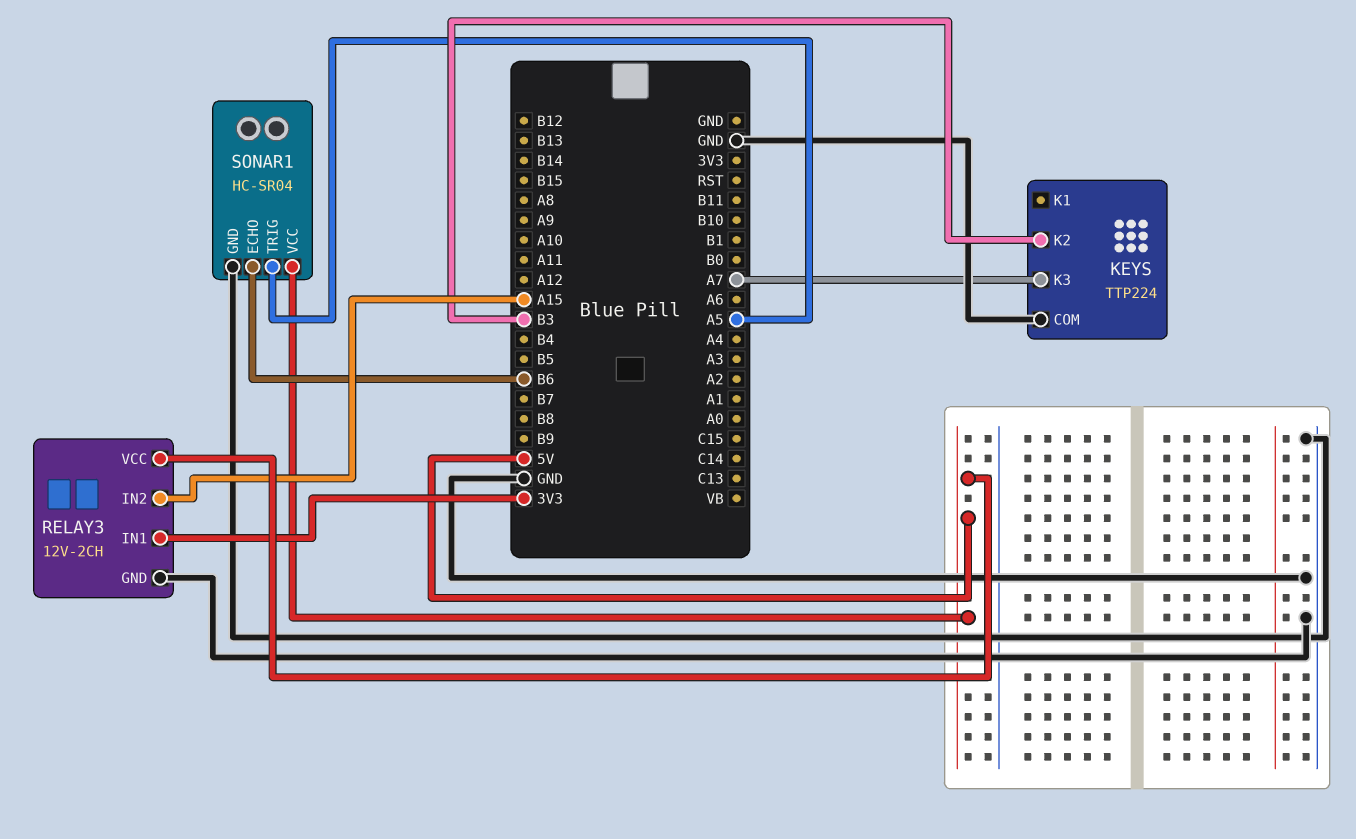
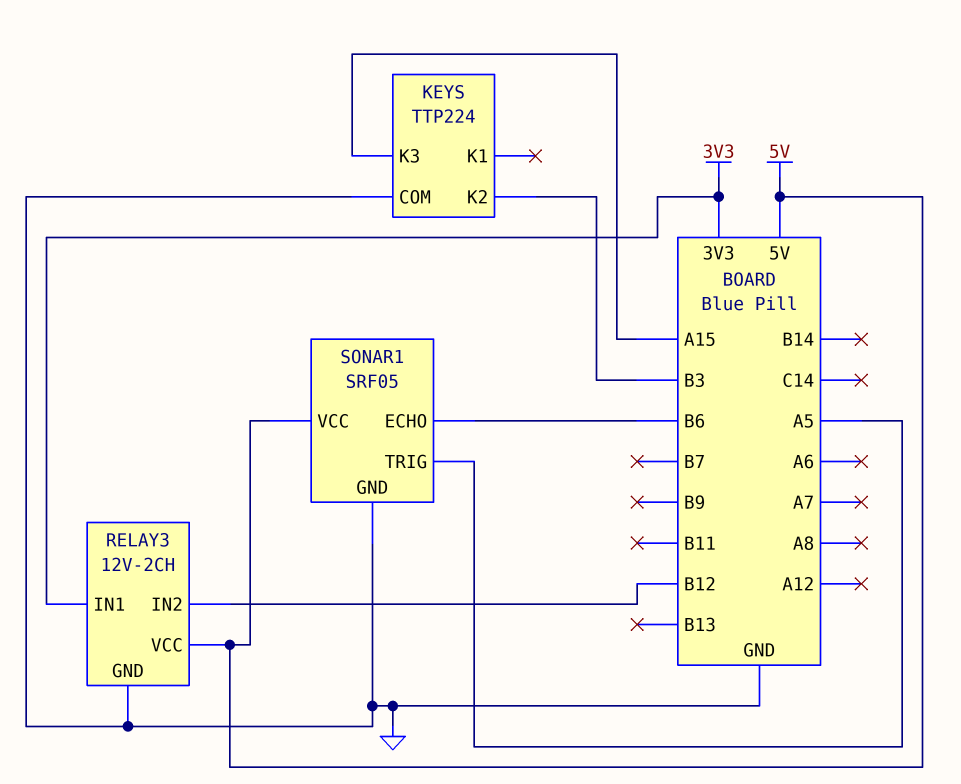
KEYS pin K3: A7 -> A15
RELAY3 pin IN2: A15 -> B12
SONAR1: HC-SR04 -> SRF05

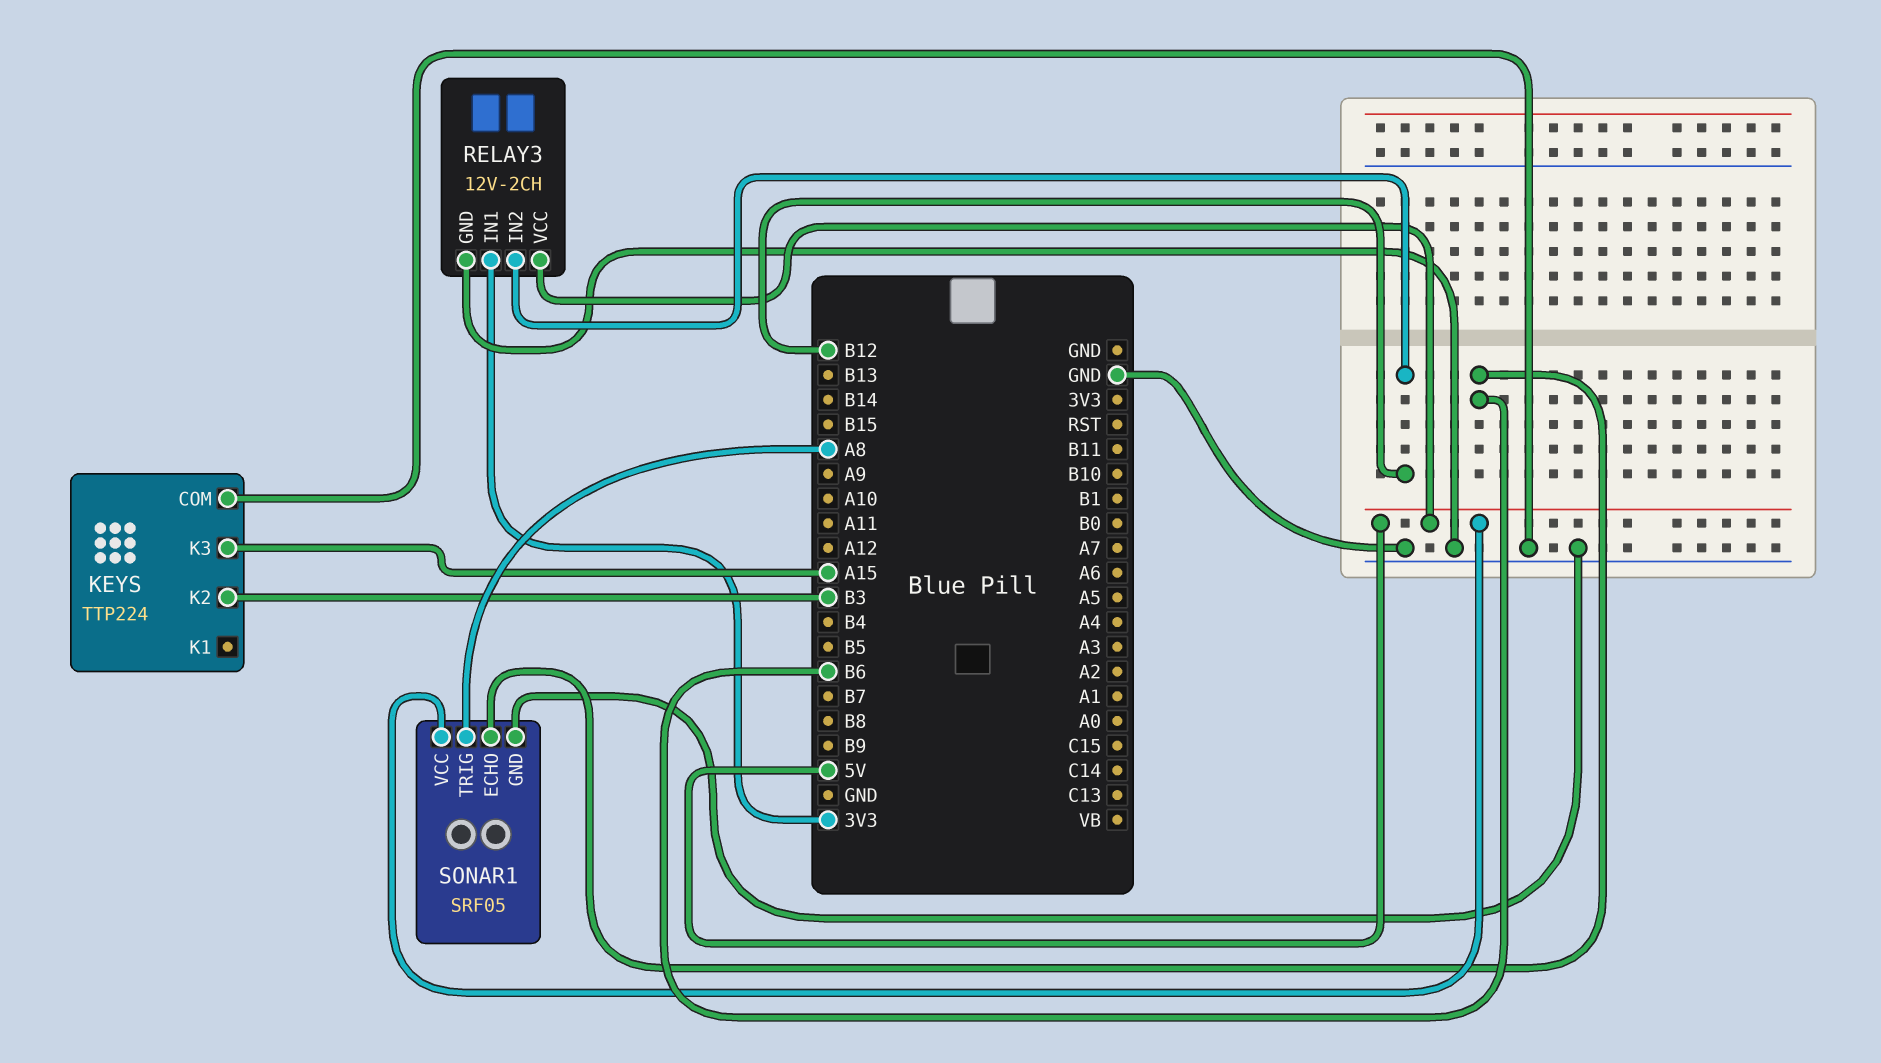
SONAR1 pin TRIG: A5 -> A8

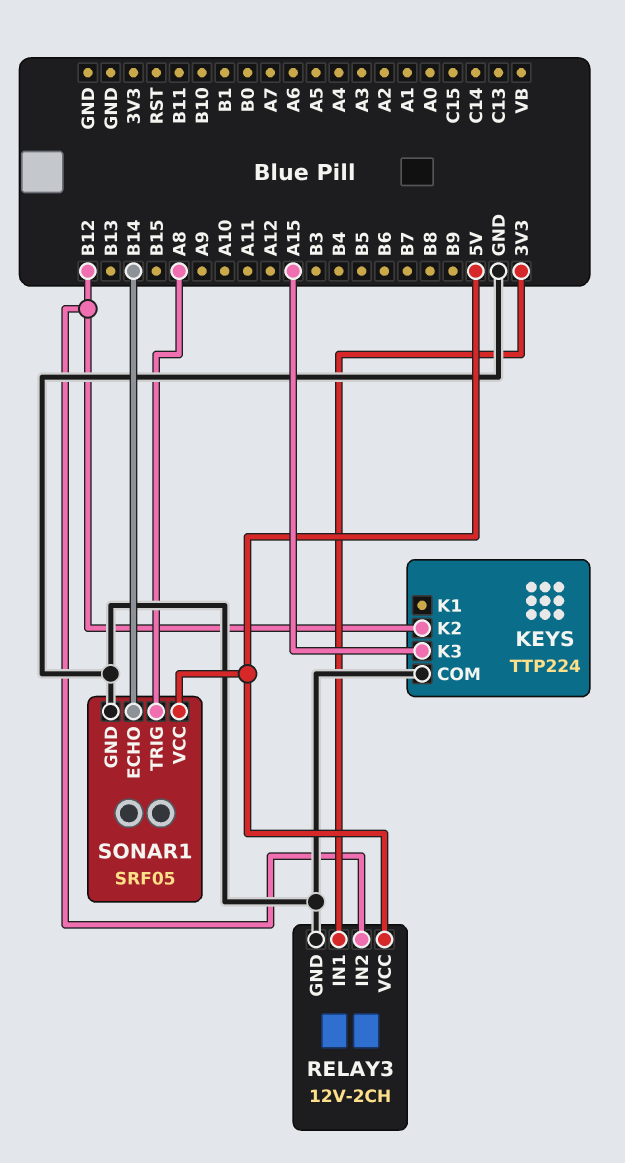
KEYS pin K2: B3 -> B12
SONAR1 pin ECHO: B6 -> B14

